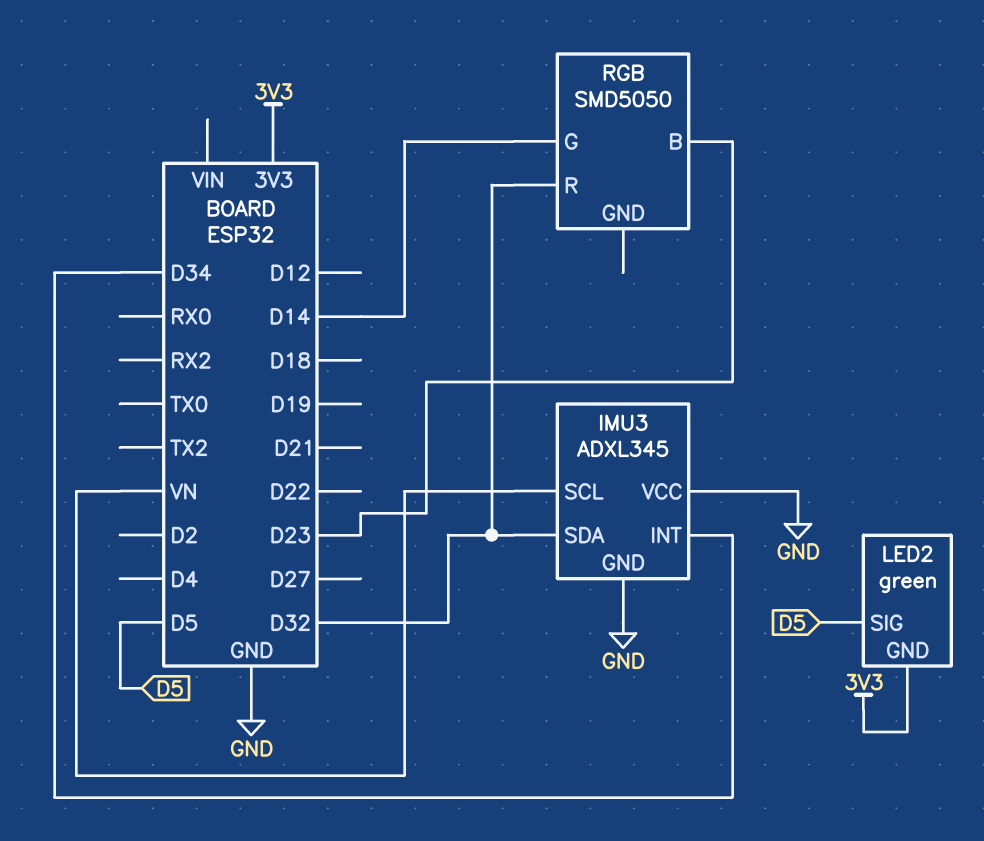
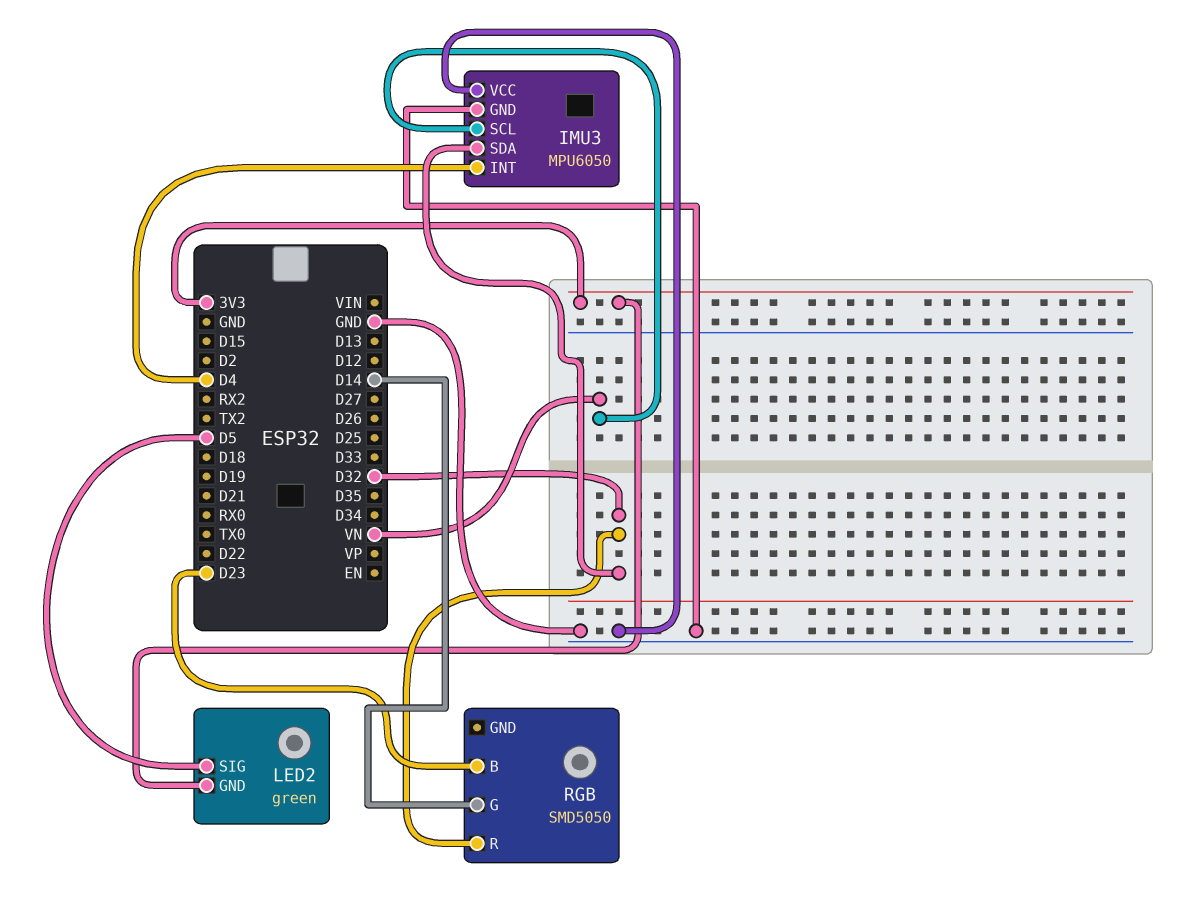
IMU3: ADXL345 -> MPU6050
IMU3 pin INT: D34 -> D4

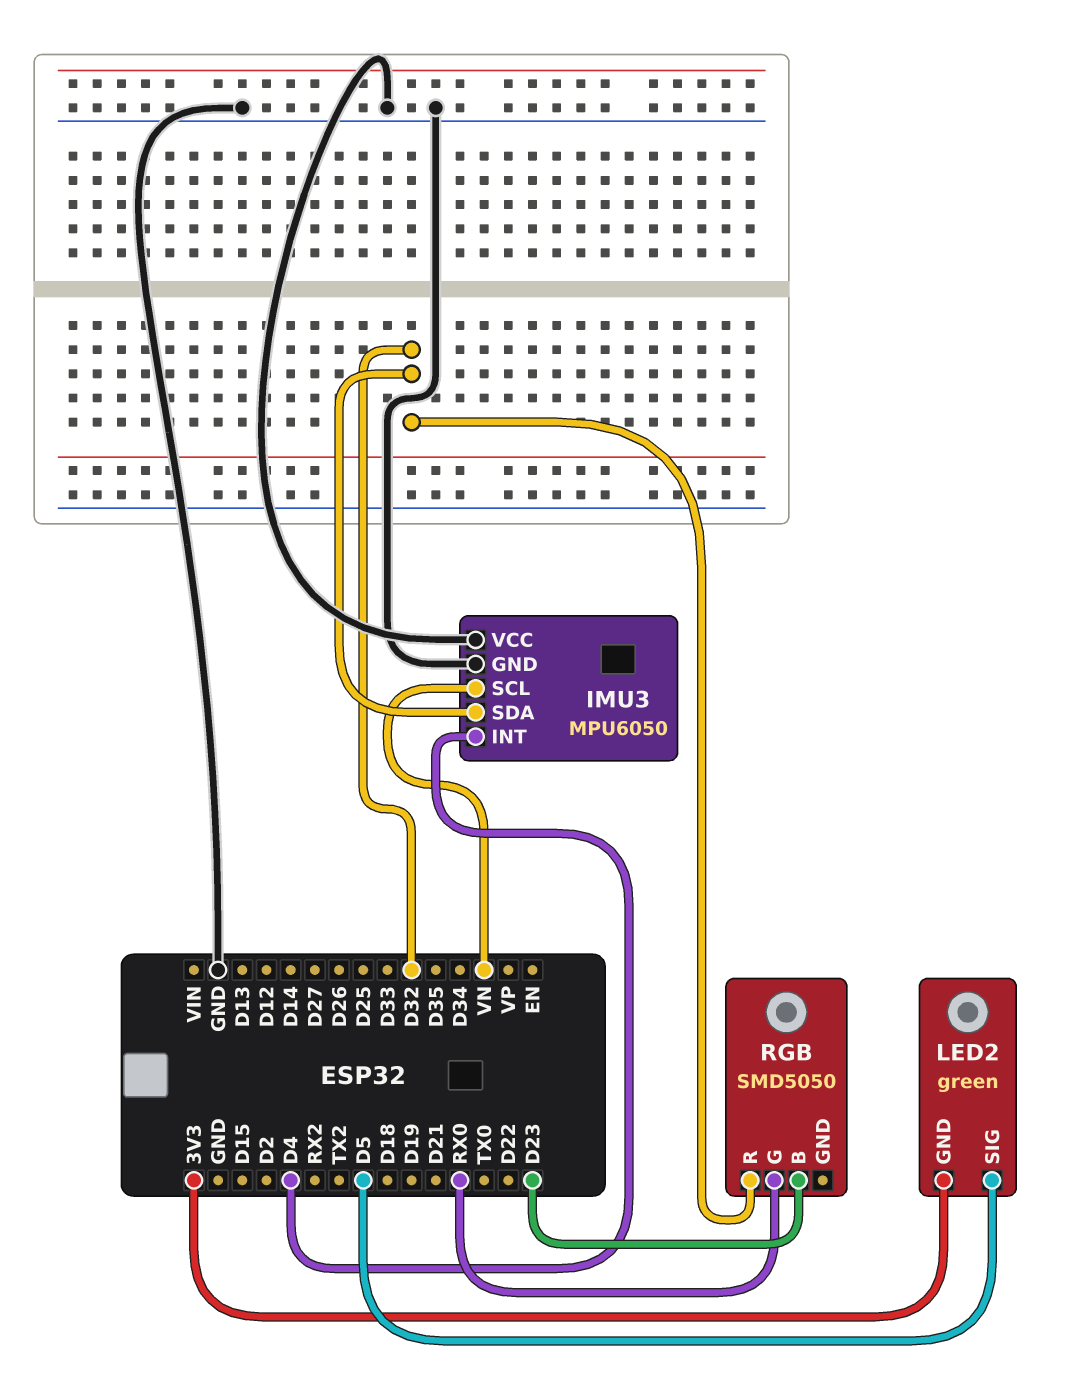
RGB pin G: D14 -> RX0

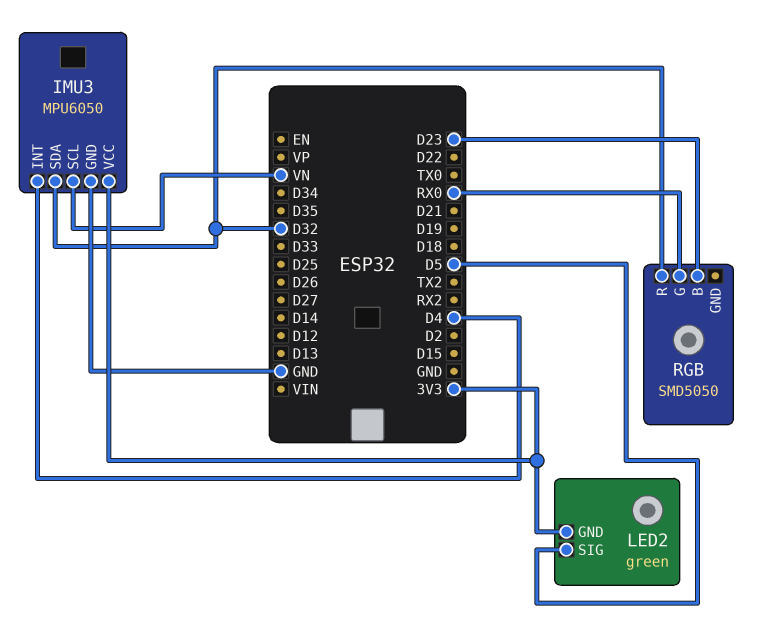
IMU3 pin VCC: GND -> 3V3

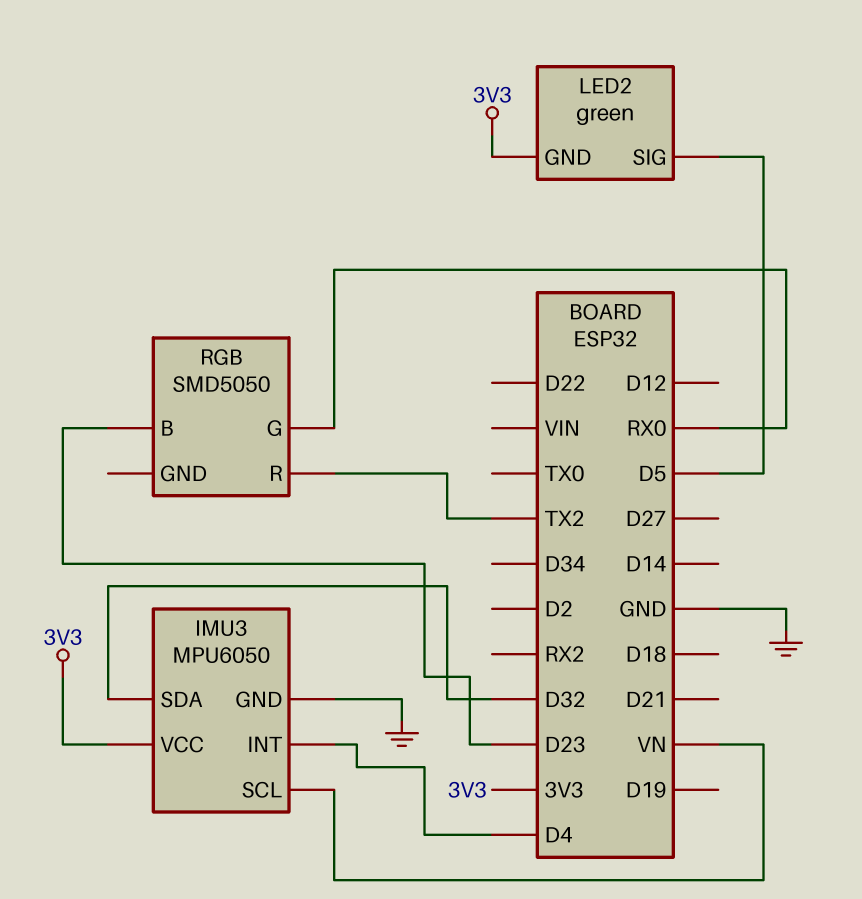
RGB pin R: D32 -> TX2

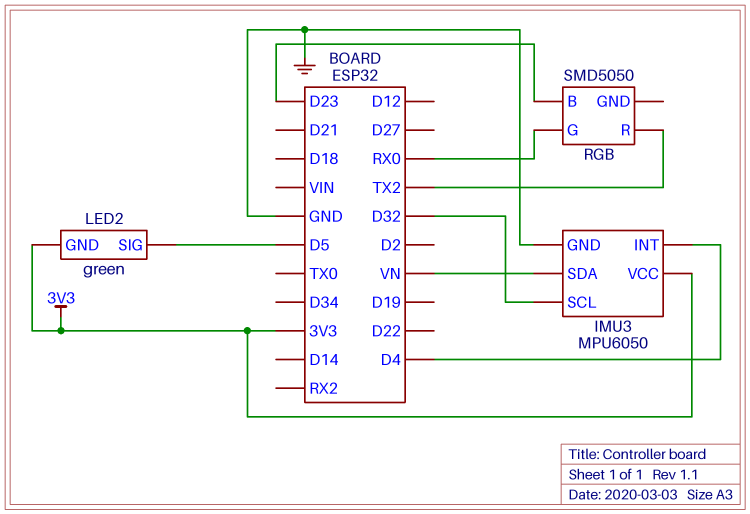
IMU3 pin SCL: VN -> D32
IMU3 pin SDA: D32 -> VN

